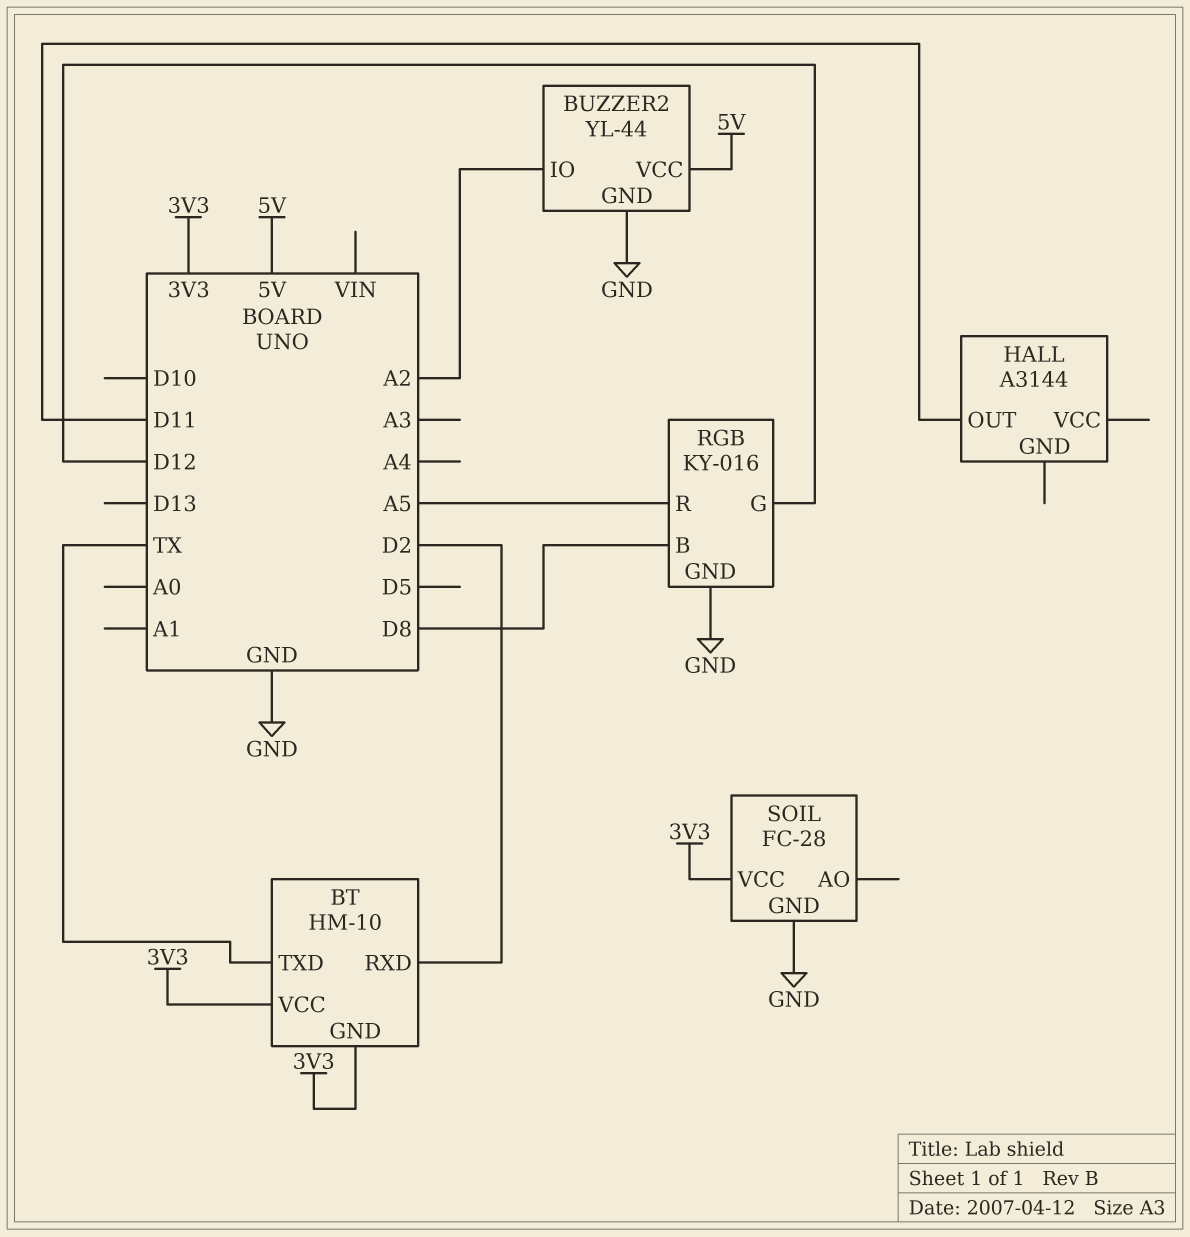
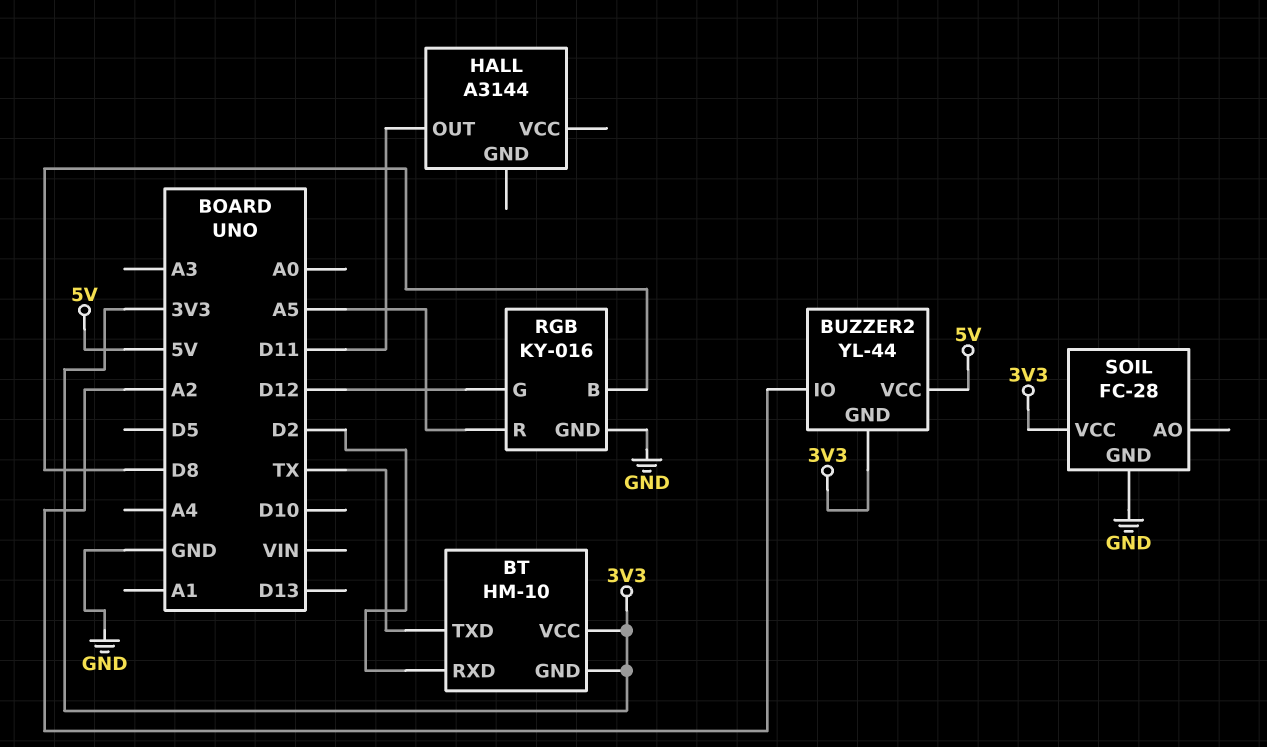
BUZZER2 pin GND: GND -> 3V3

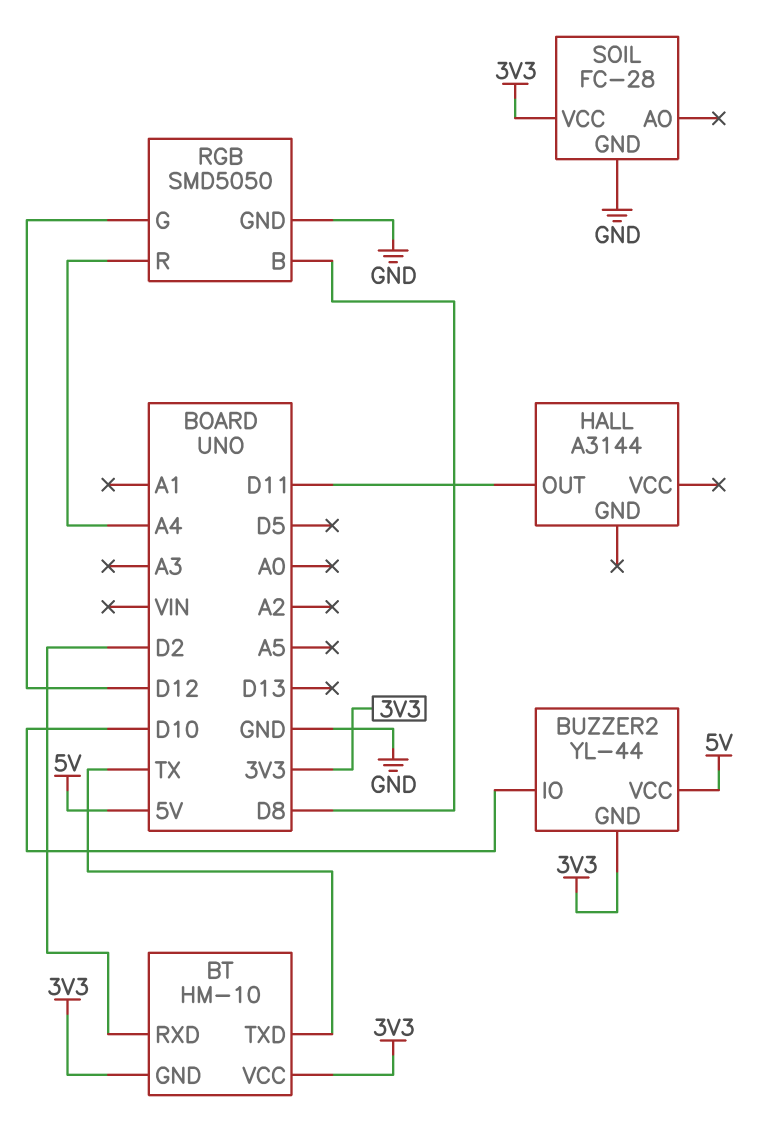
BUZZER2 pin IO: A2 -> D10
RGB: KY-016 -> SMD5050
RGB pin R: A5 -> A4

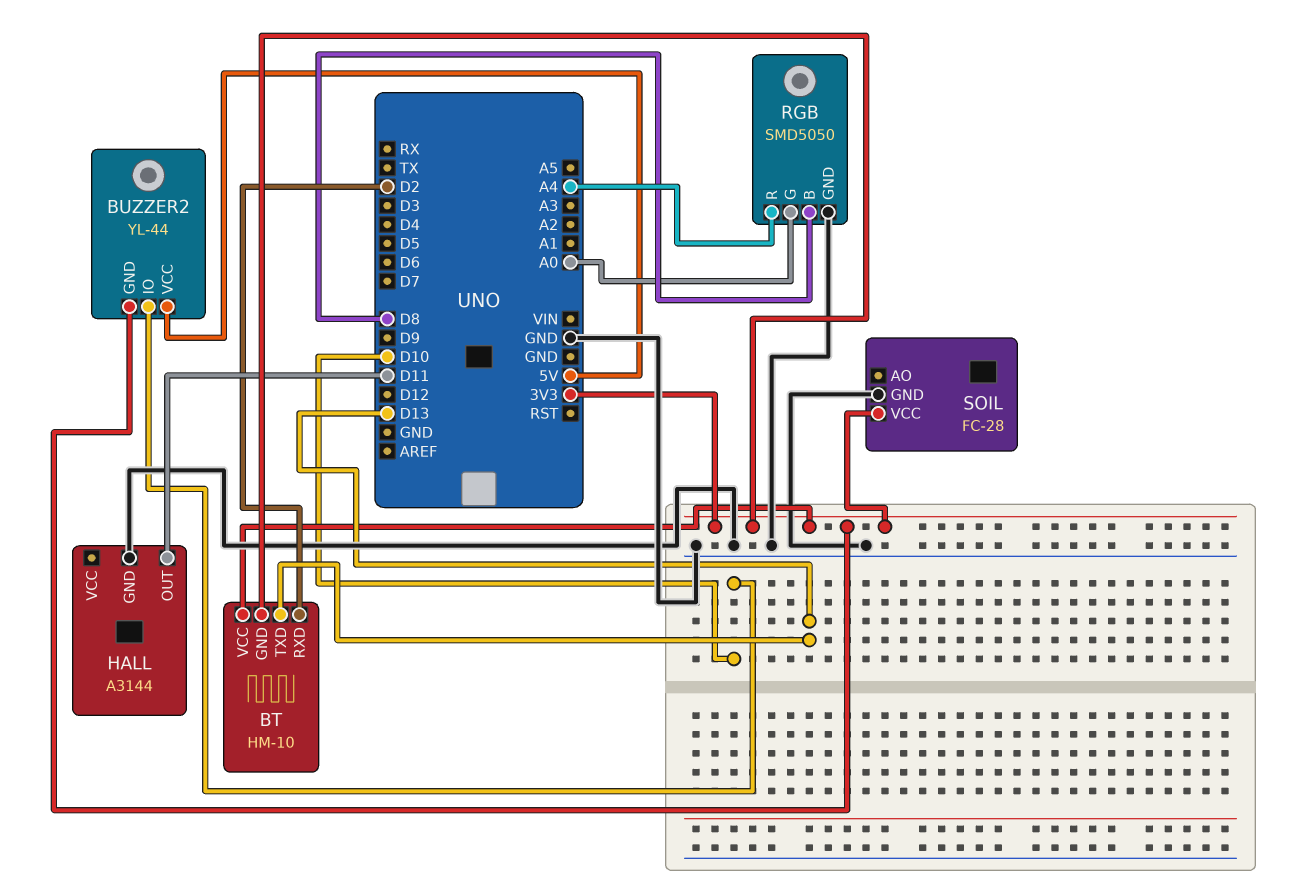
BT pin TXD: TX -> D13
HALL pin GND: none -> GND
RGB pin G: D12 -> A0

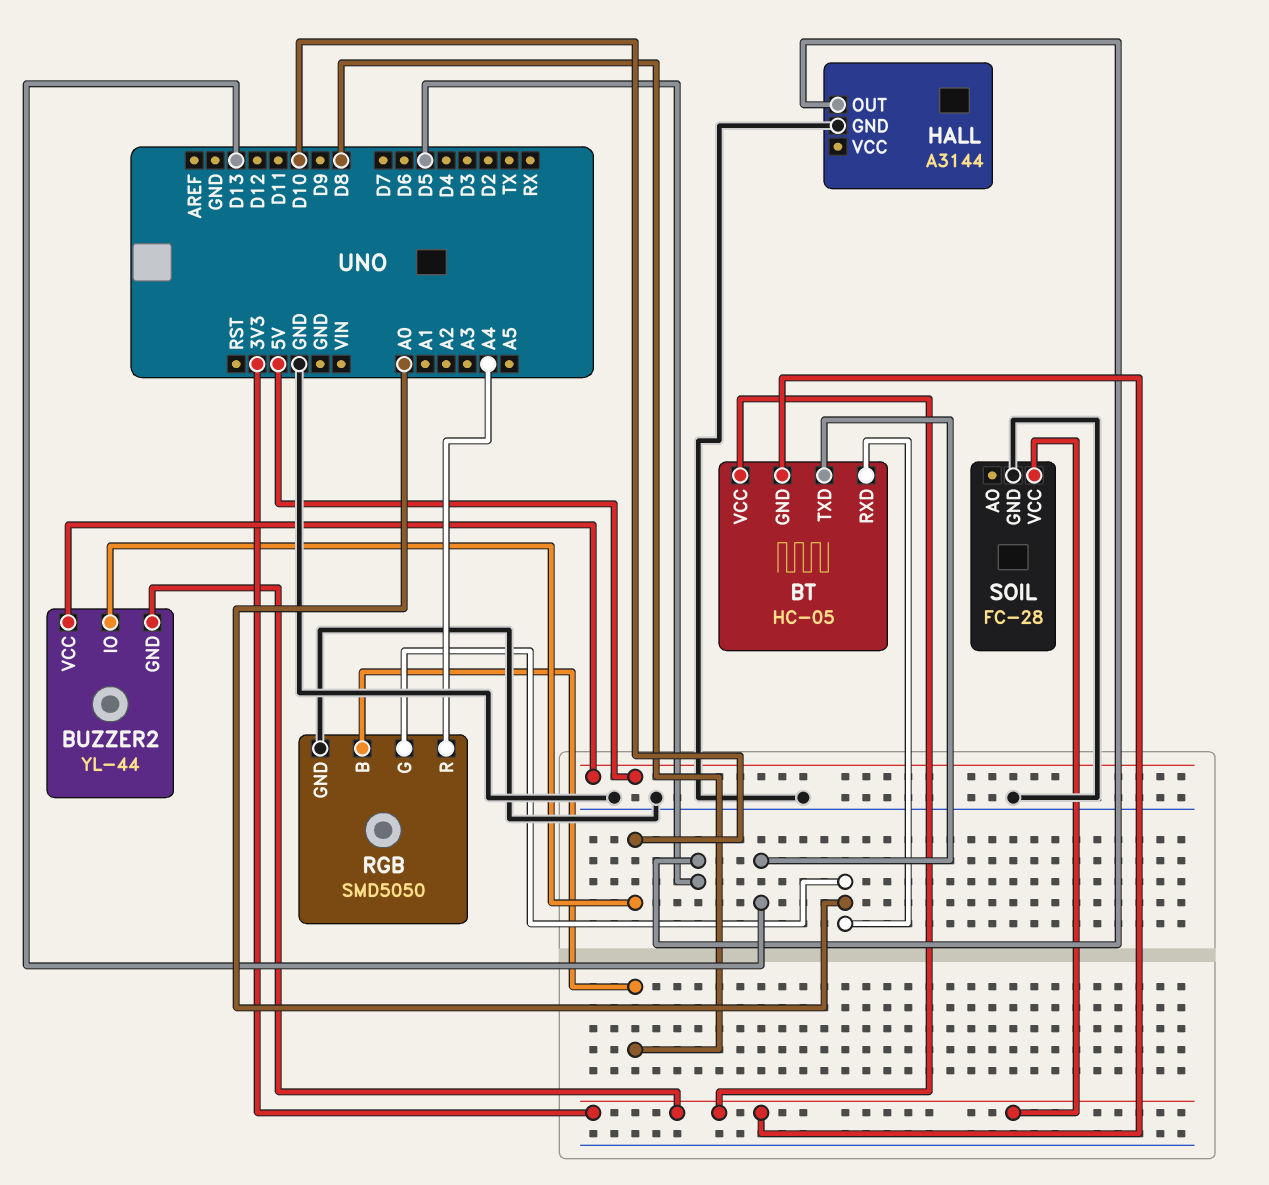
BT: HM-10 -> HC-05
BT pin RXD: D2 -> A0
HALL pin OUT: D11 -> D5

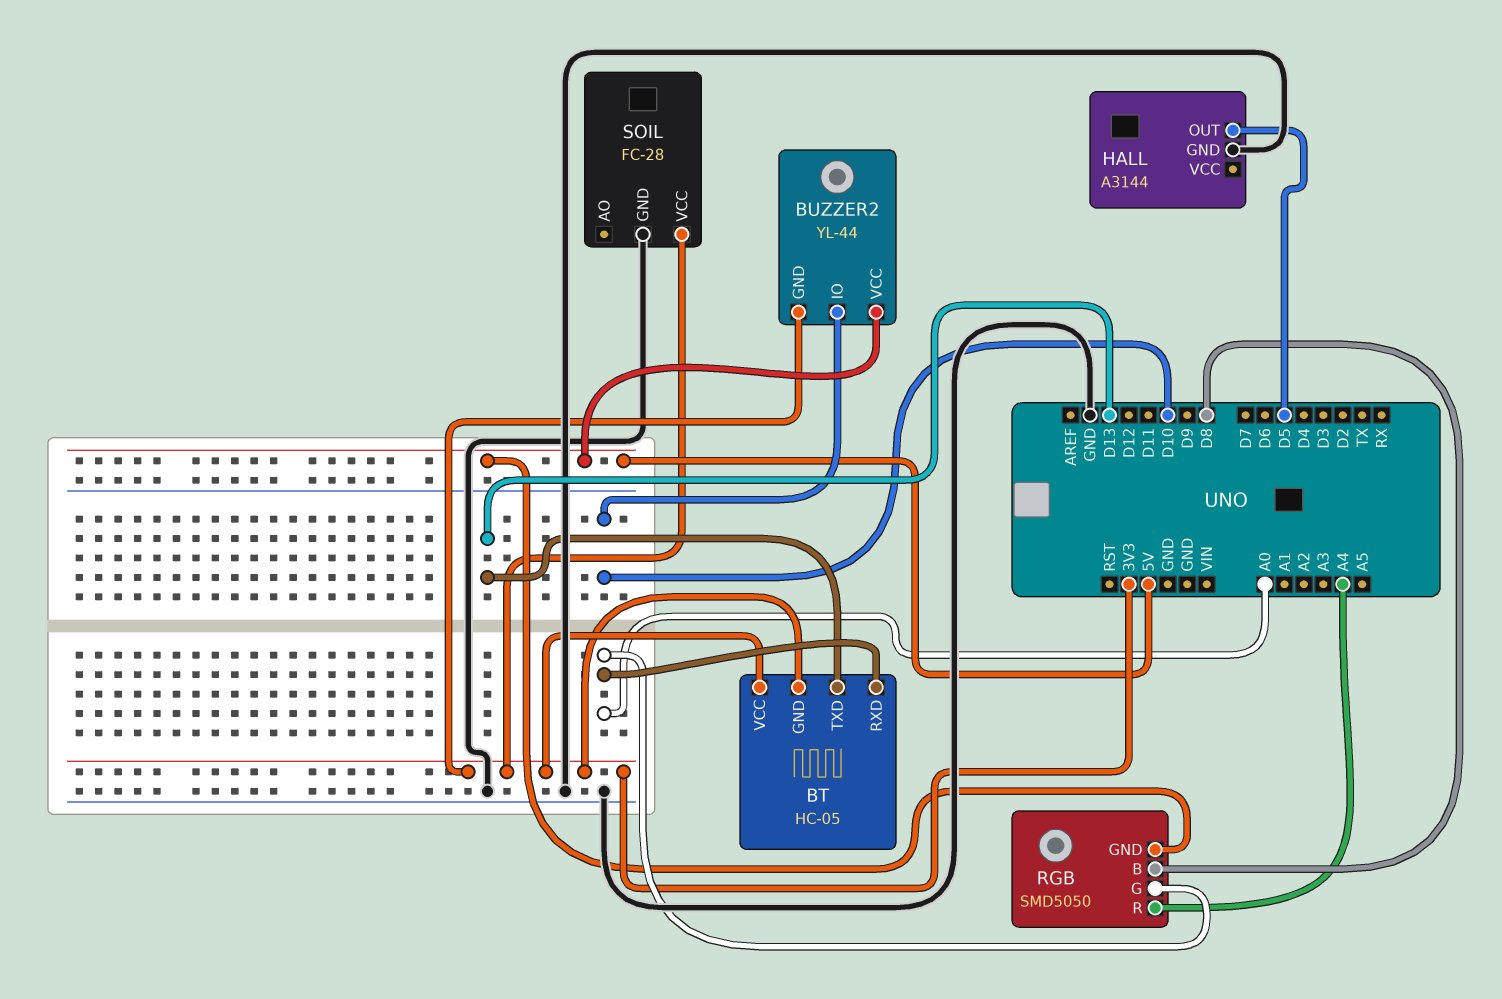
RGB pin GND: GND -> 5V

